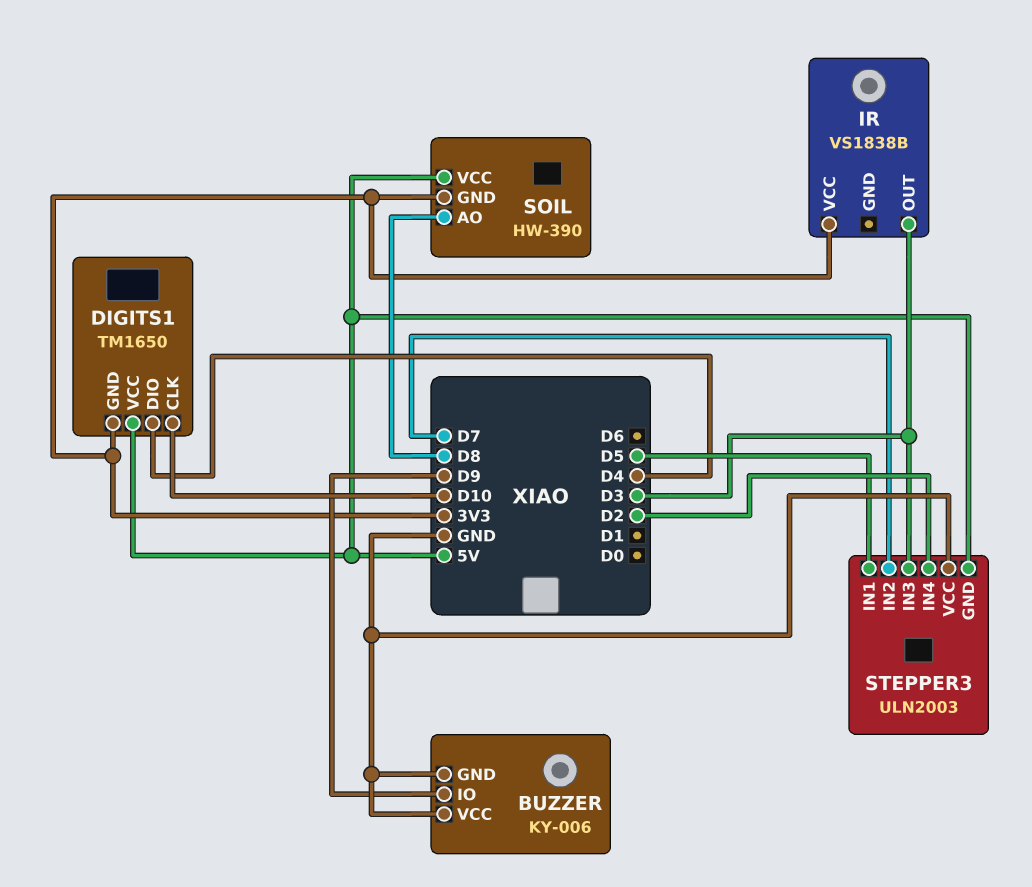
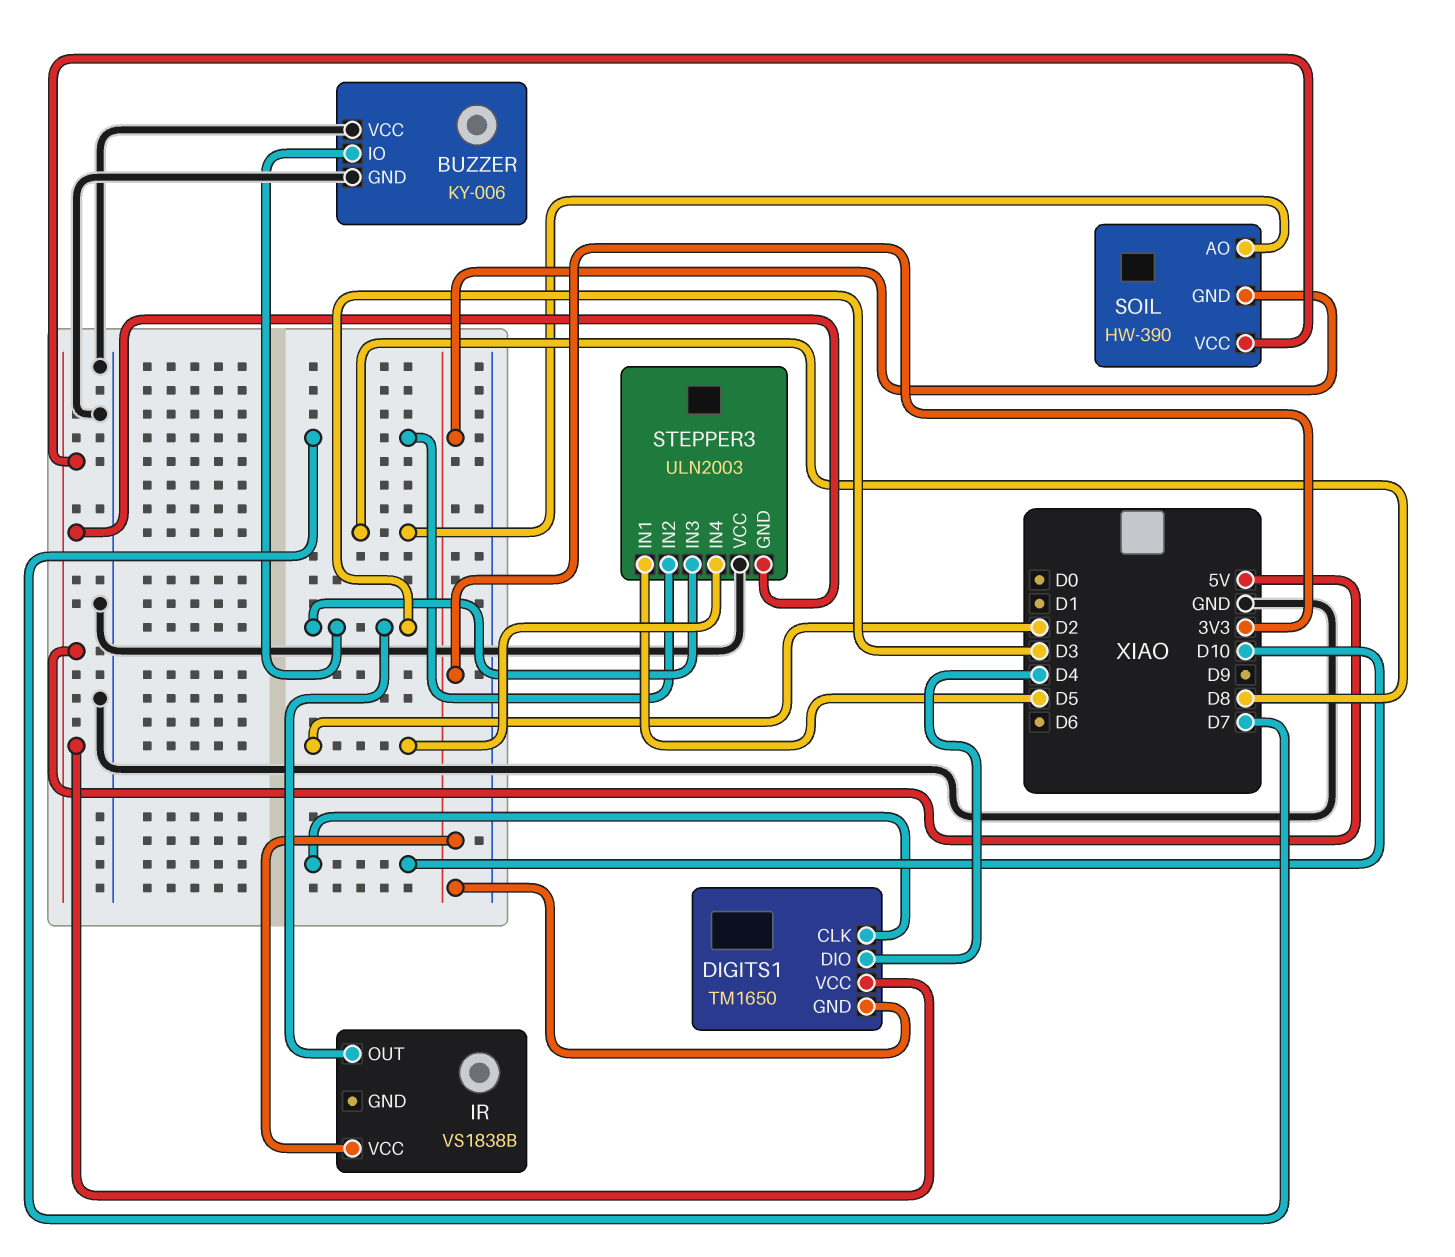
BUZZER pin IO: D9 -> D3

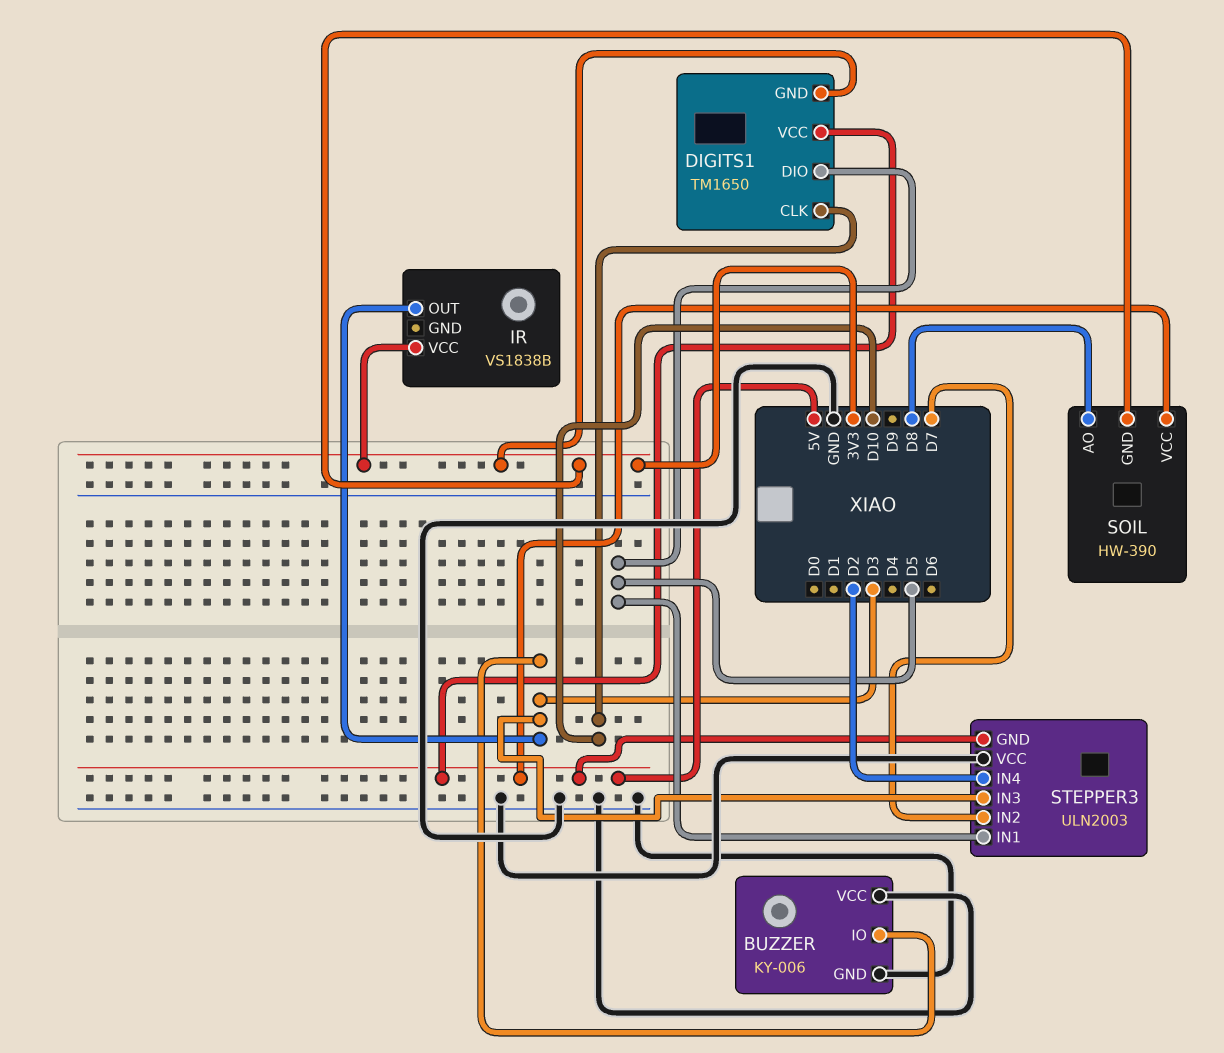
DIGITS1 pin DIO: D4 -> D5

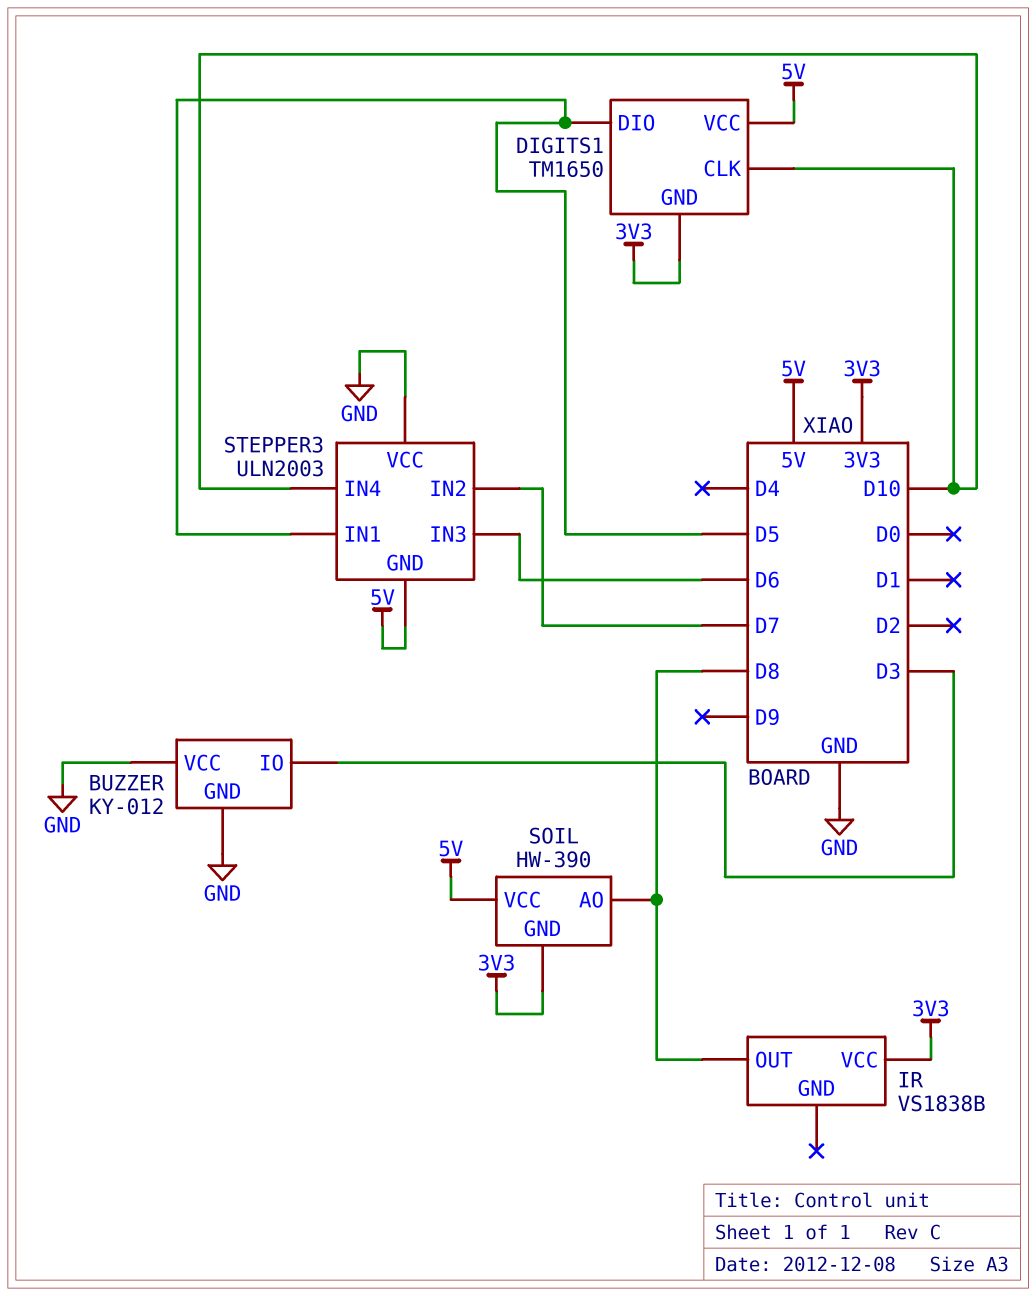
BUZZER: KY-006 -> KY-012
IR pin OUT: D3 -> D8
STEPPER3 pin IN3: D3 -> D6
STEPPER3 pin IN4: D2 -> D10

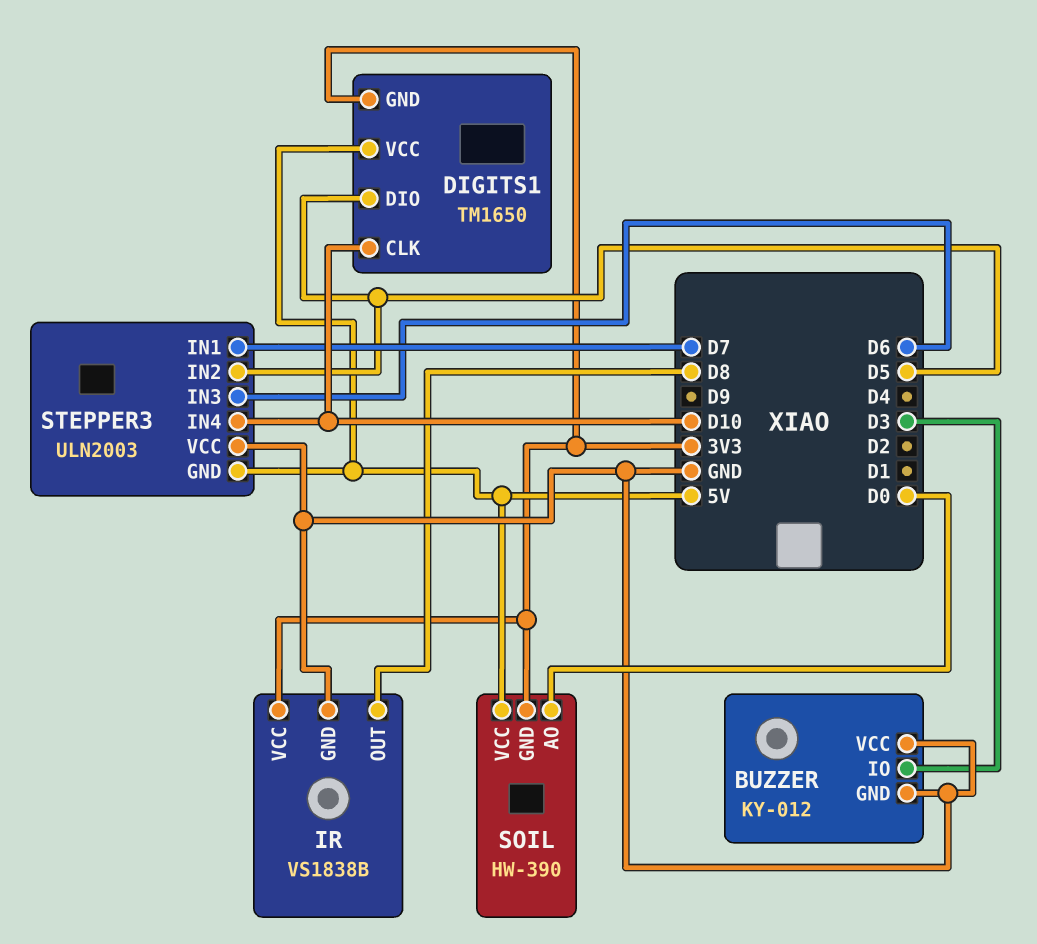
IR pin GND: none -> GND
SOIL pin AO: D8 -> D0
STEPPER3 pin IN1: D5 -> D7
STEPPER3 pin IN2: D7 -> D5

